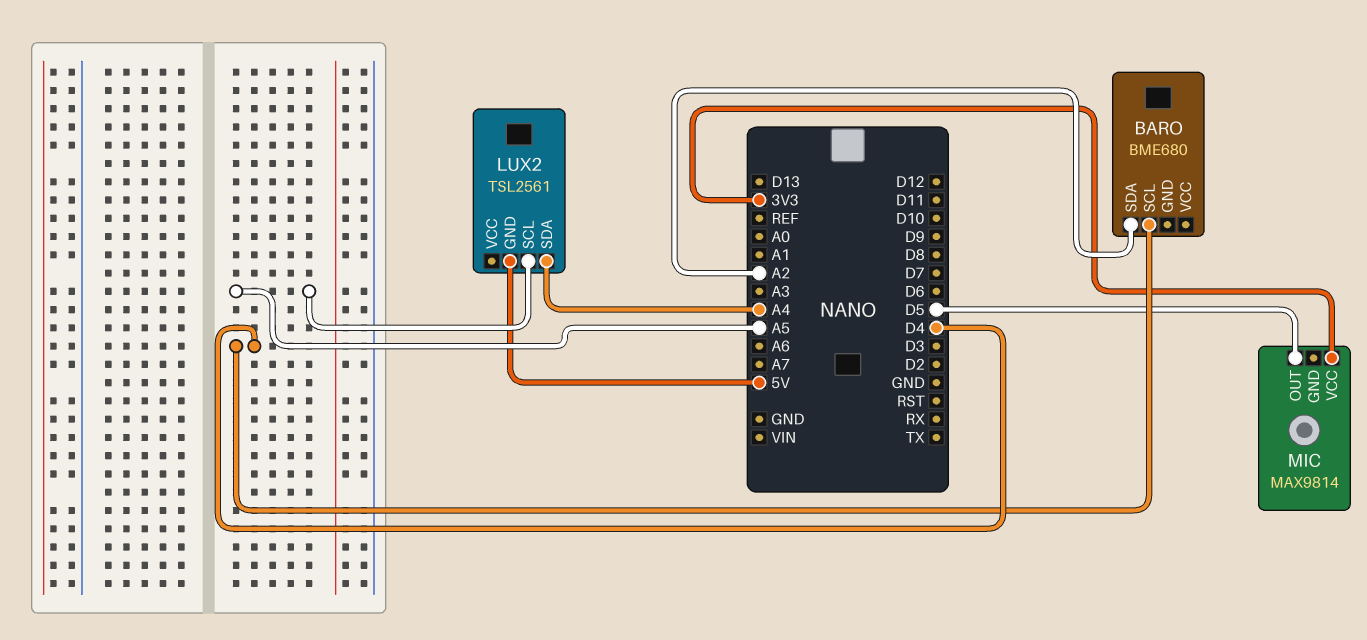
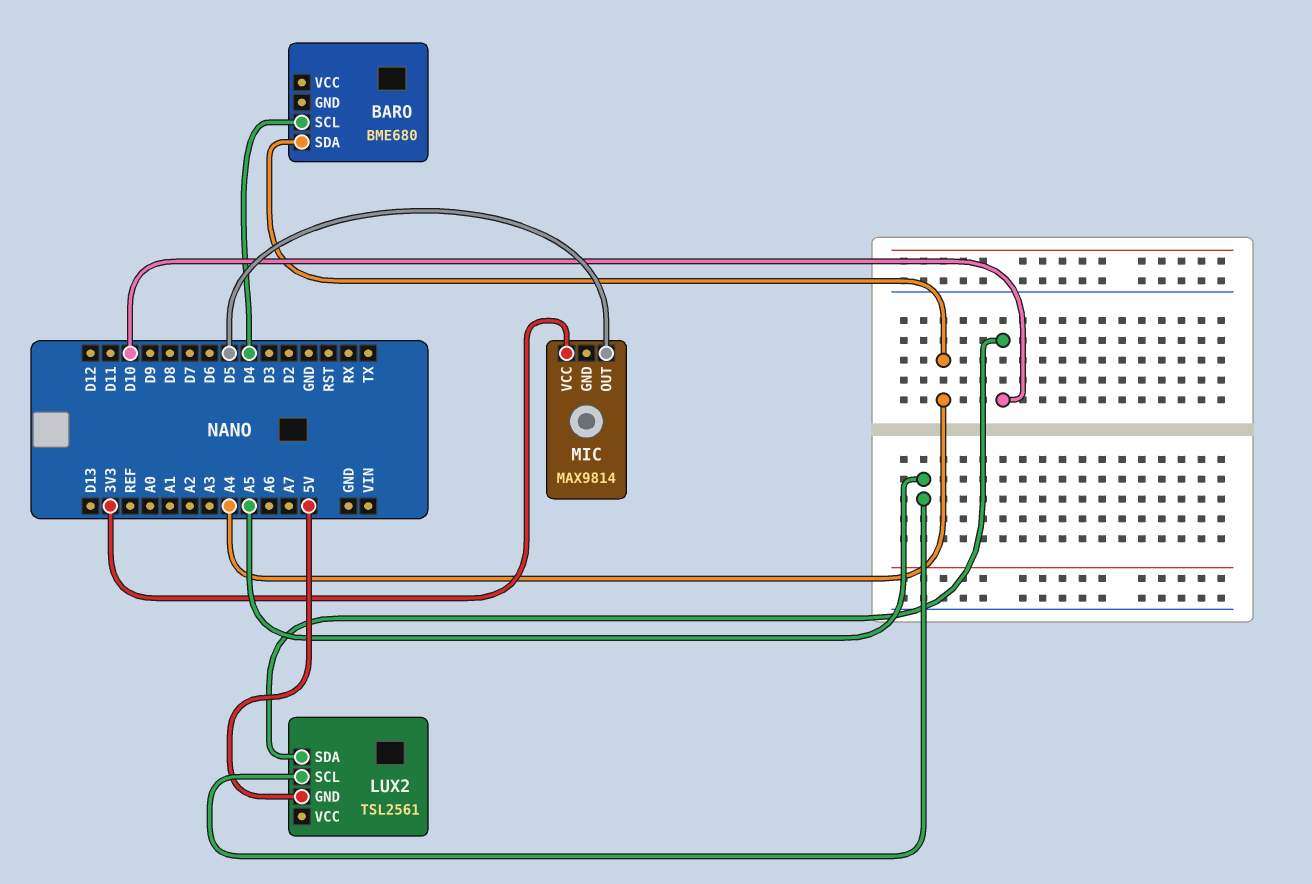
BARO pin SDA: A2 -> A4
LUX2 pin SDA: A4 -> D10

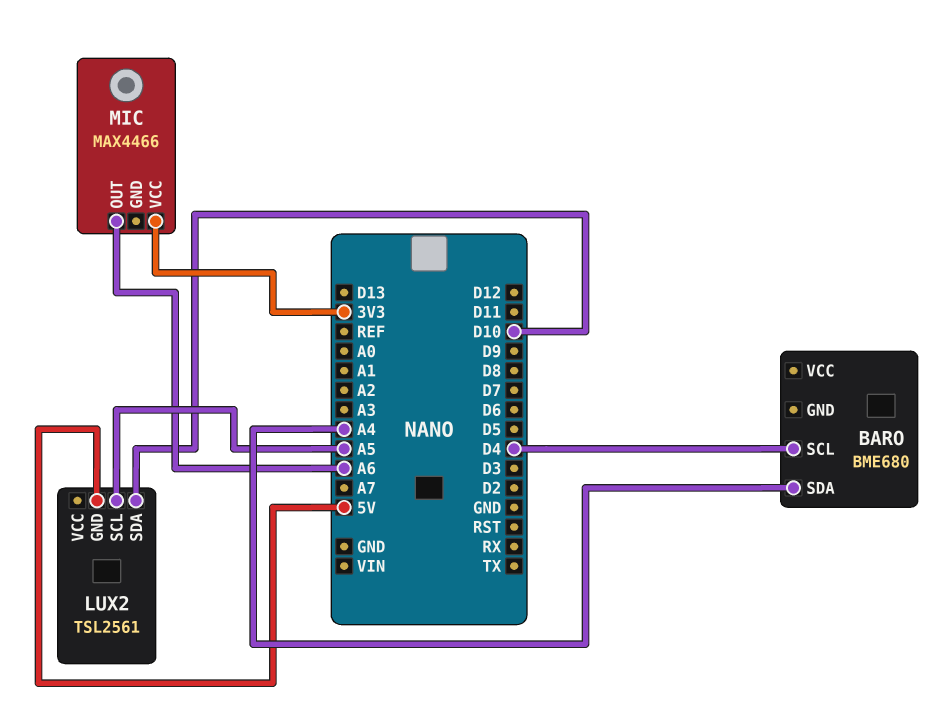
MIC: MAX9814 -> MAX4466
MIC pin OUT: D5 -> A6

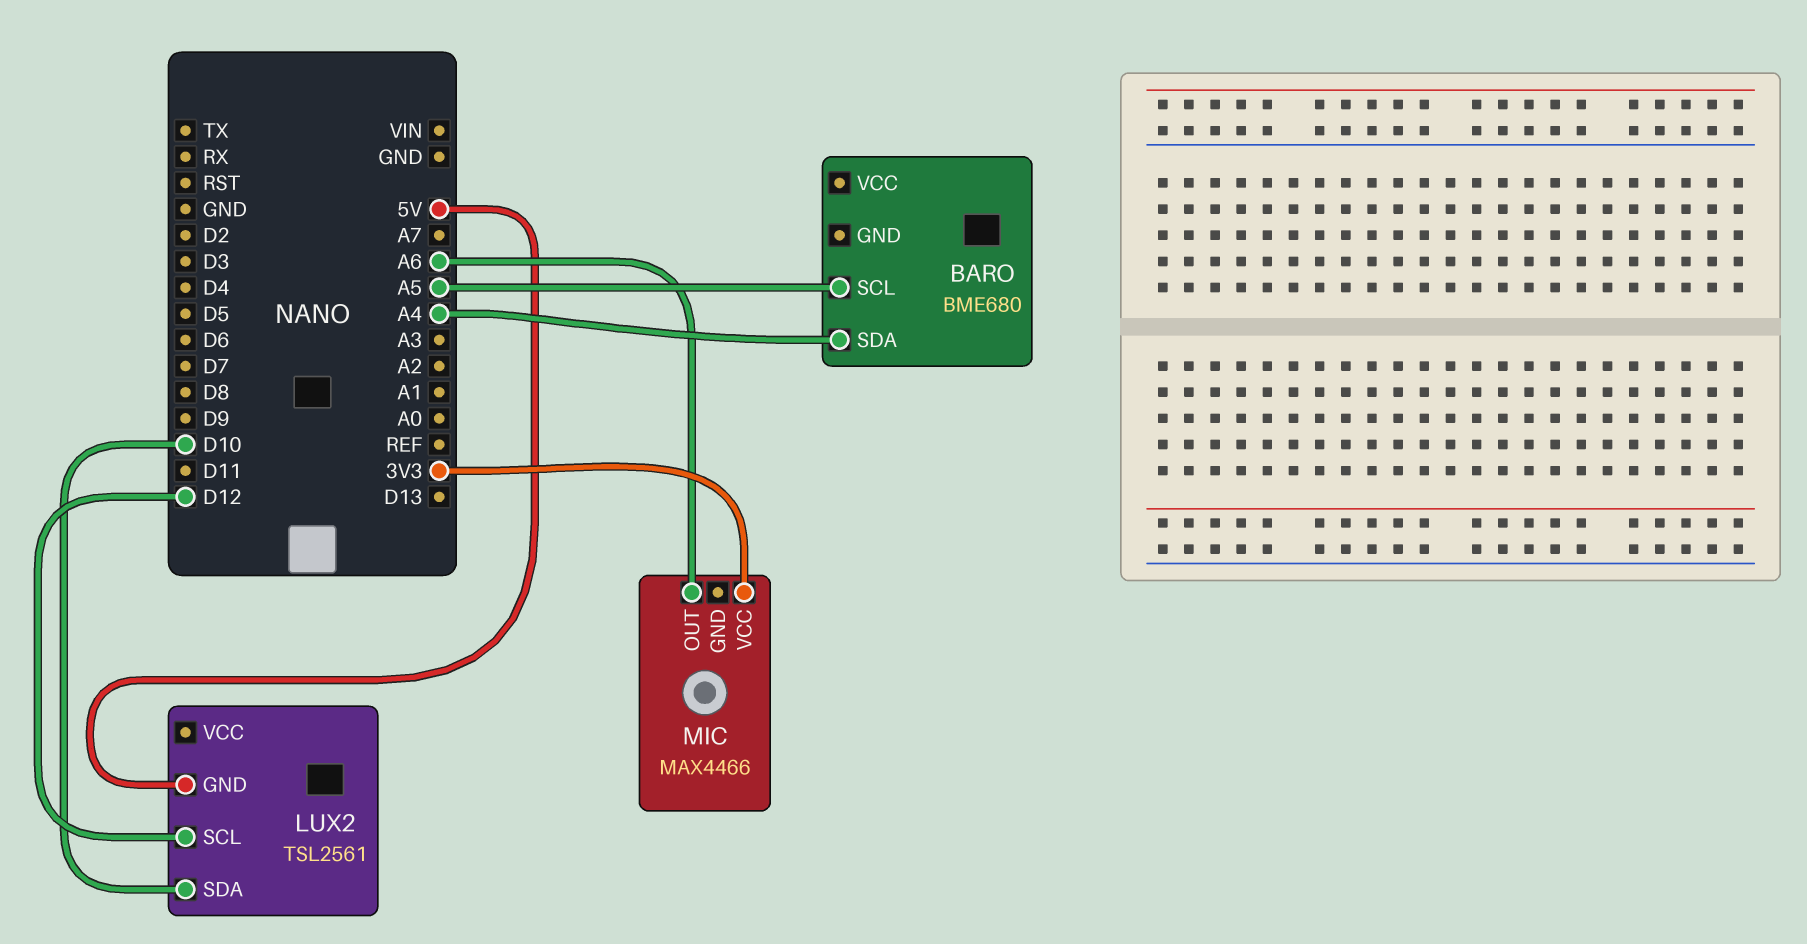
BARO pin SCL: D4 -> A5
LUX2 pin SCL: A5 -> D12

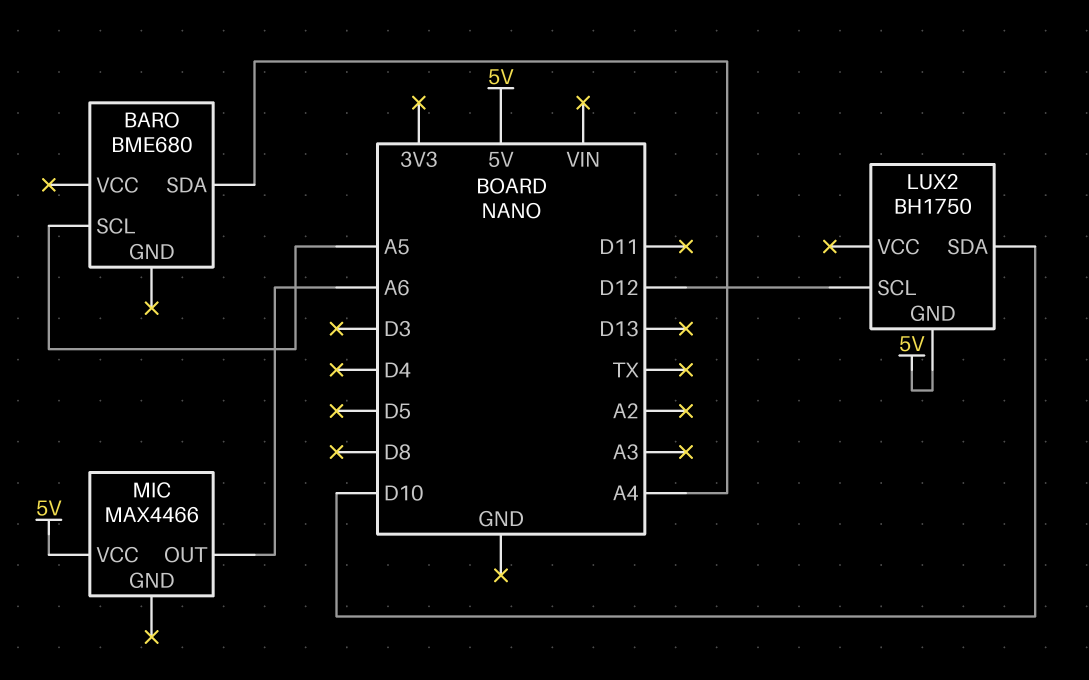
LUX2: TSL2561 -> BH1750
MIC pin VCC: 3V3 -> 5V

